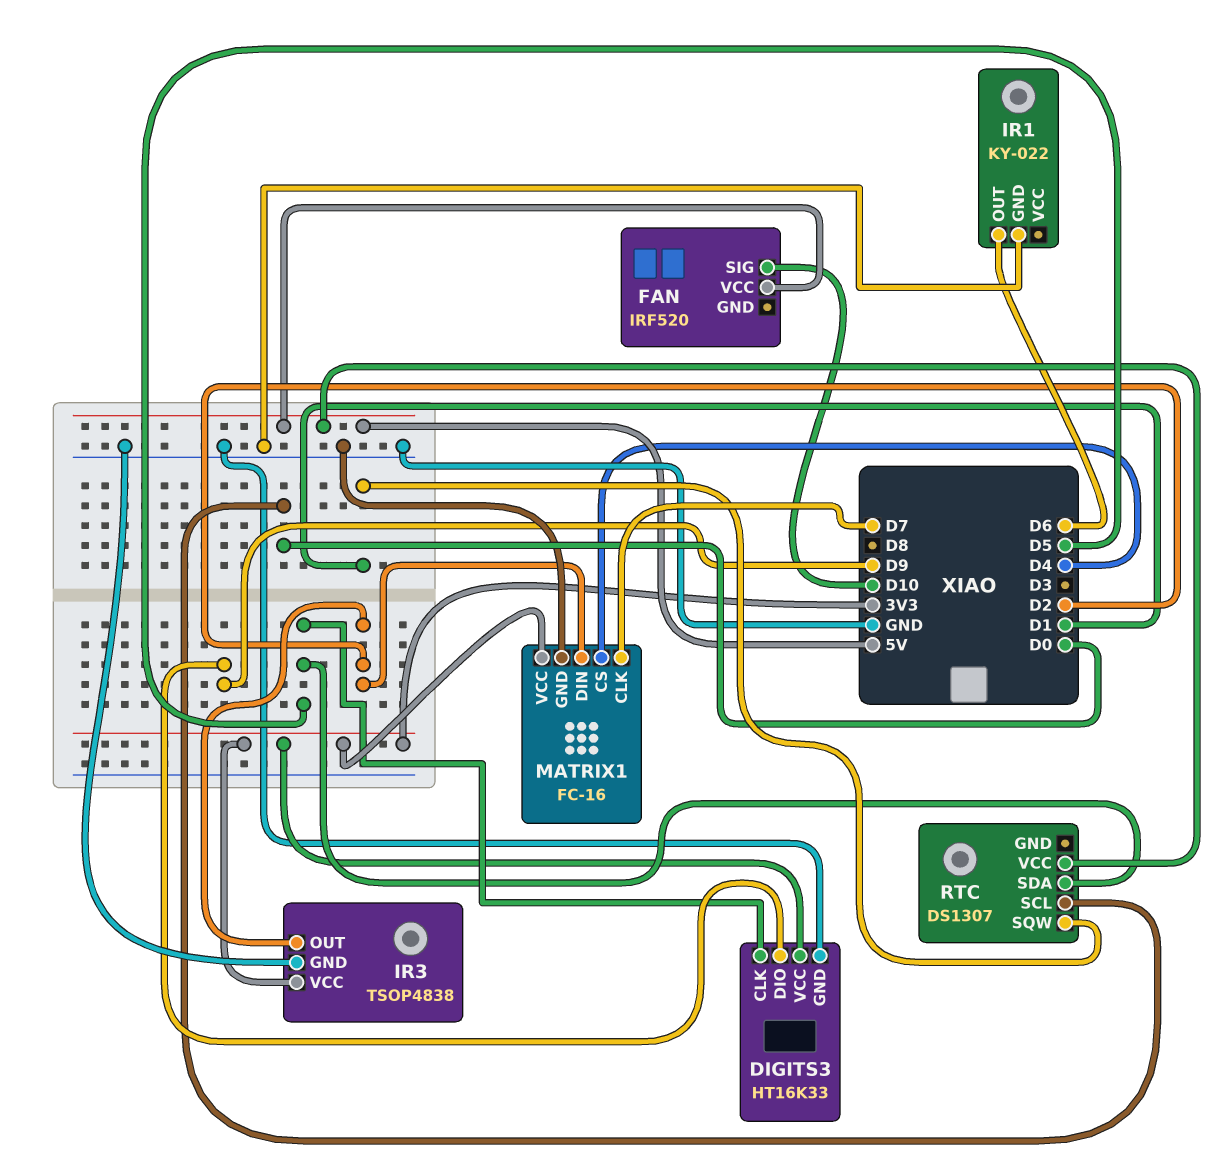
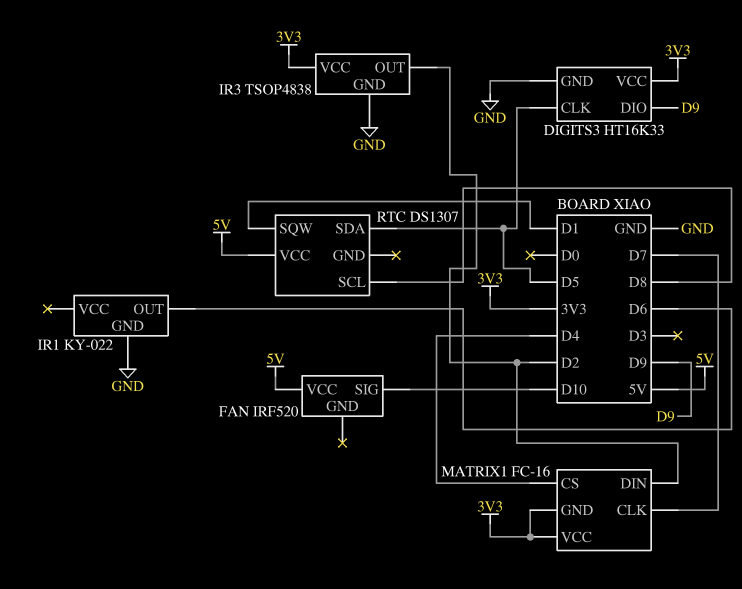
MATRIX1 pin GND: GND -> 3V3
RTC pin SCL: D0 -> D8

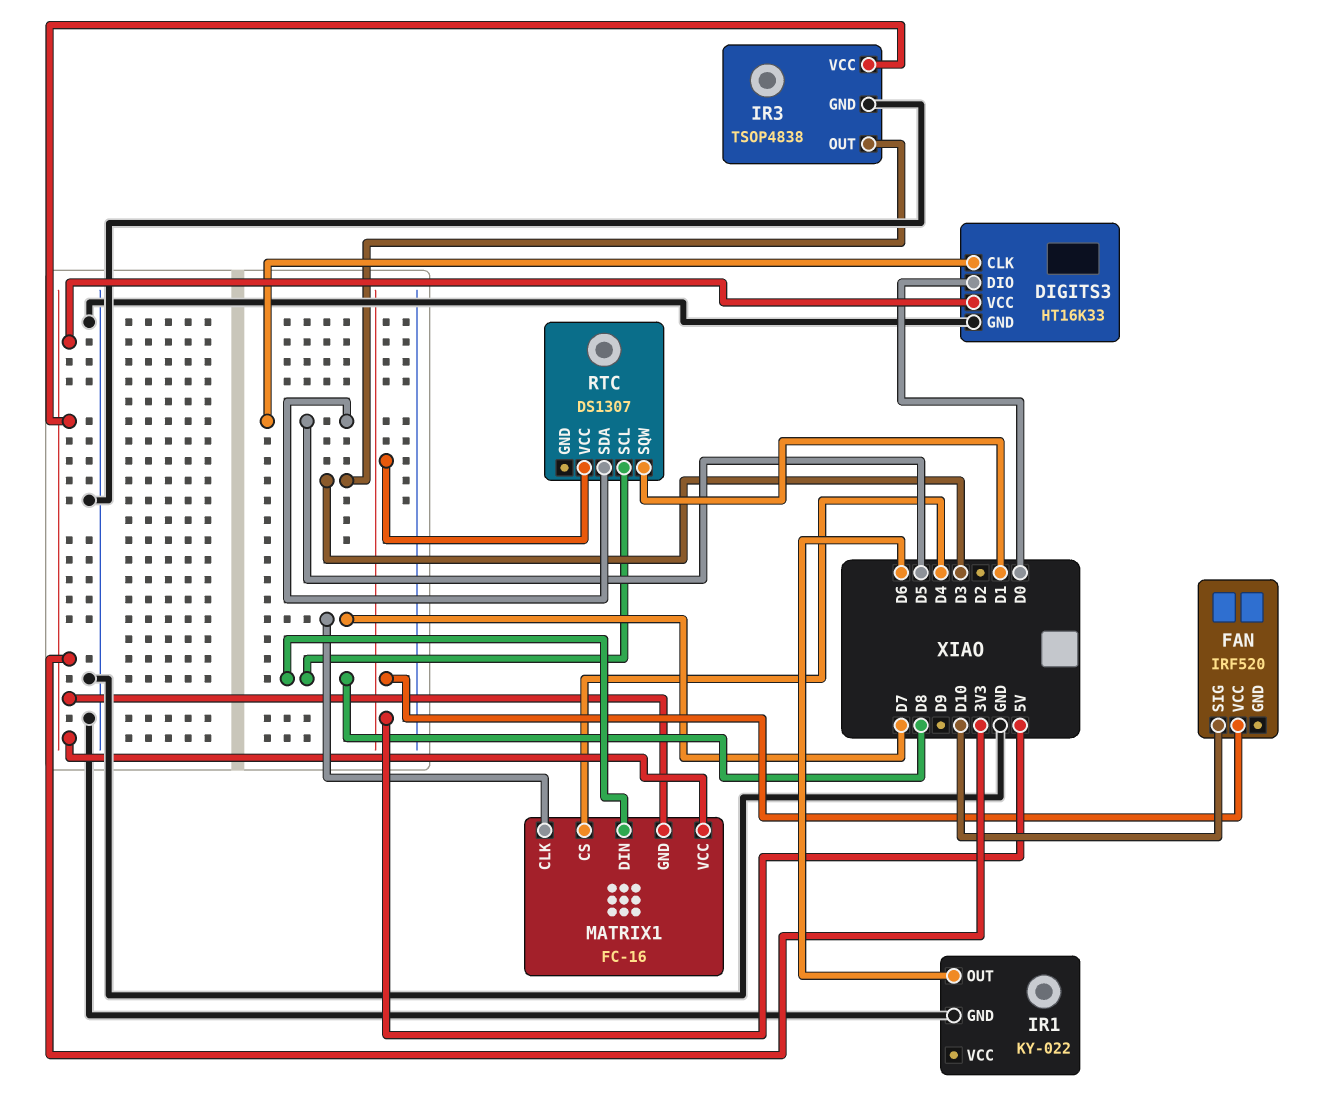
DIGITS3 pin DIO: D9 -> D0
IR3 pin OUT: D2 -> D3
MATRIX1 pin DIN: D2 -> D8

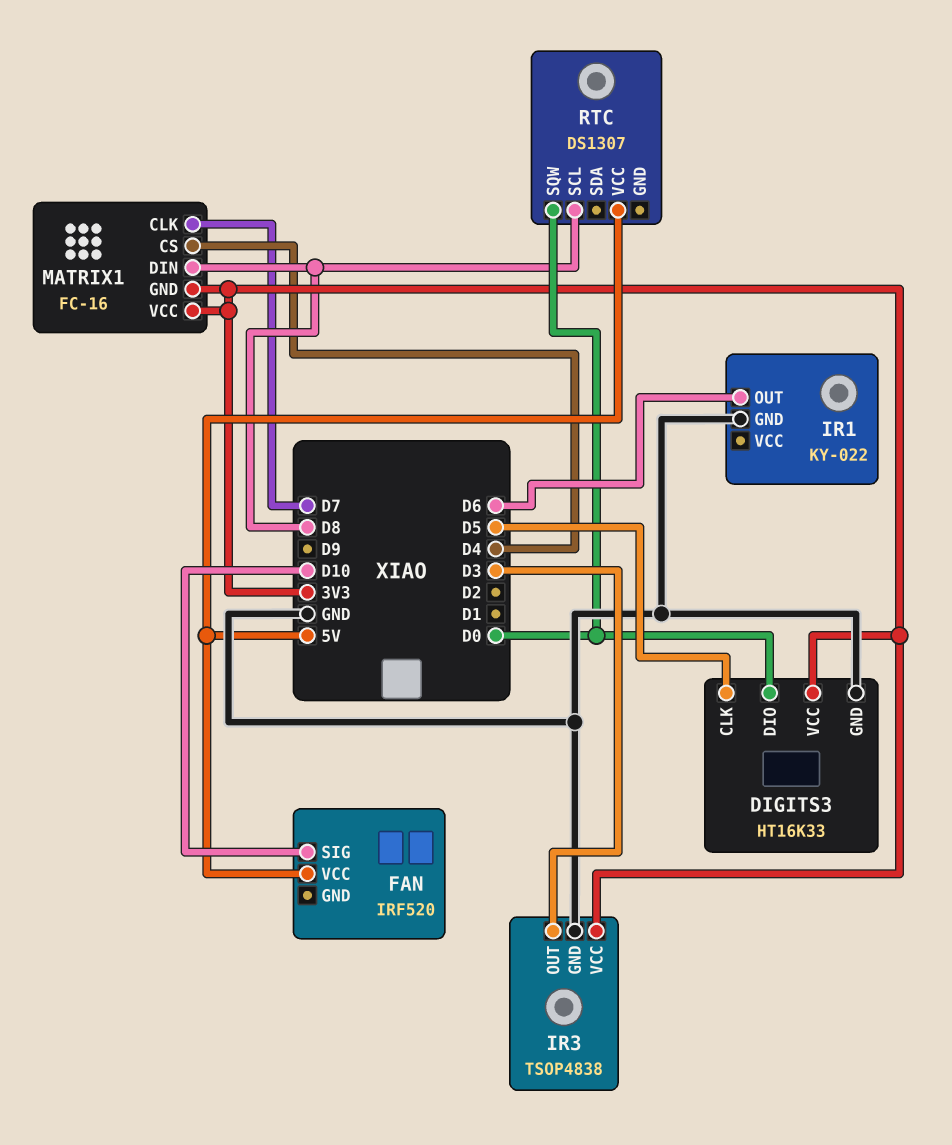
RTC pin SDA: D5 -> none
RTC pin SQW: D1 -> D0

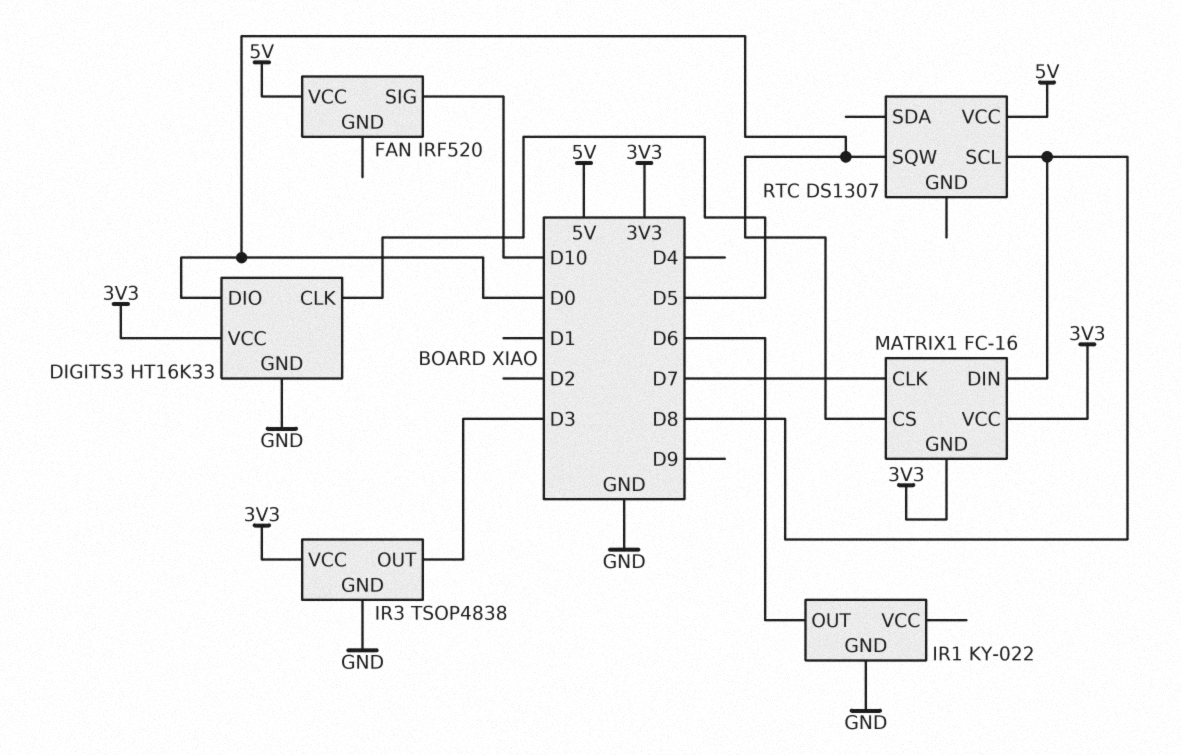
MATRIX1 pin CS: D4 -> D0

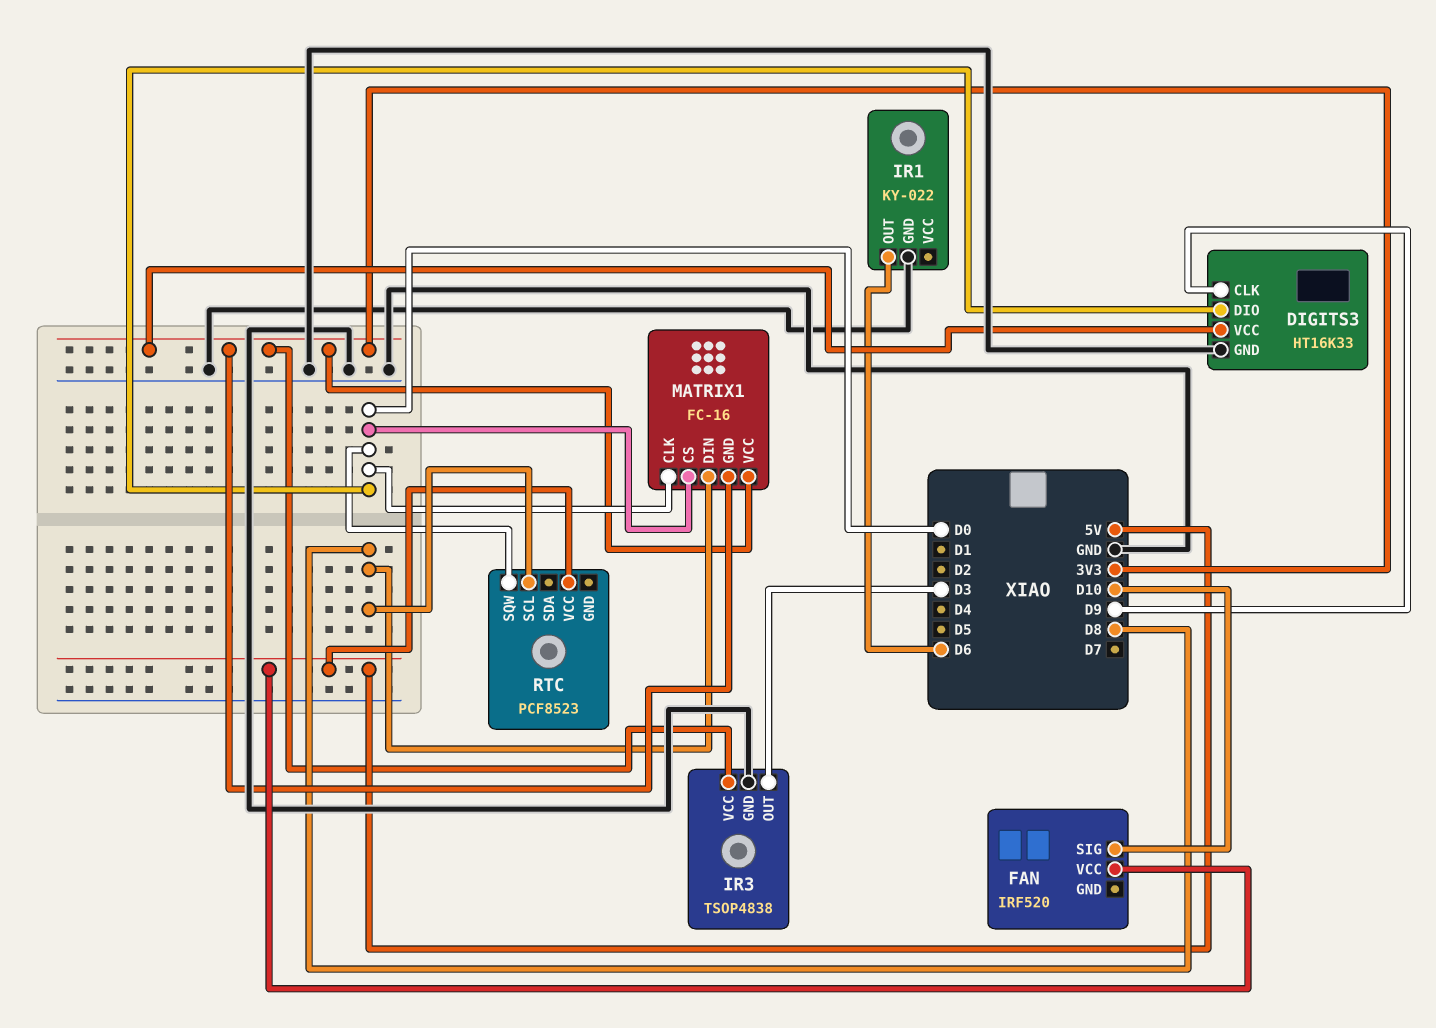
DIGITS3 pin CLK: D5 -> D9
MATRIX1 pin CLK: D7 -> D0
RTC: DS1307 -> PCF8523

